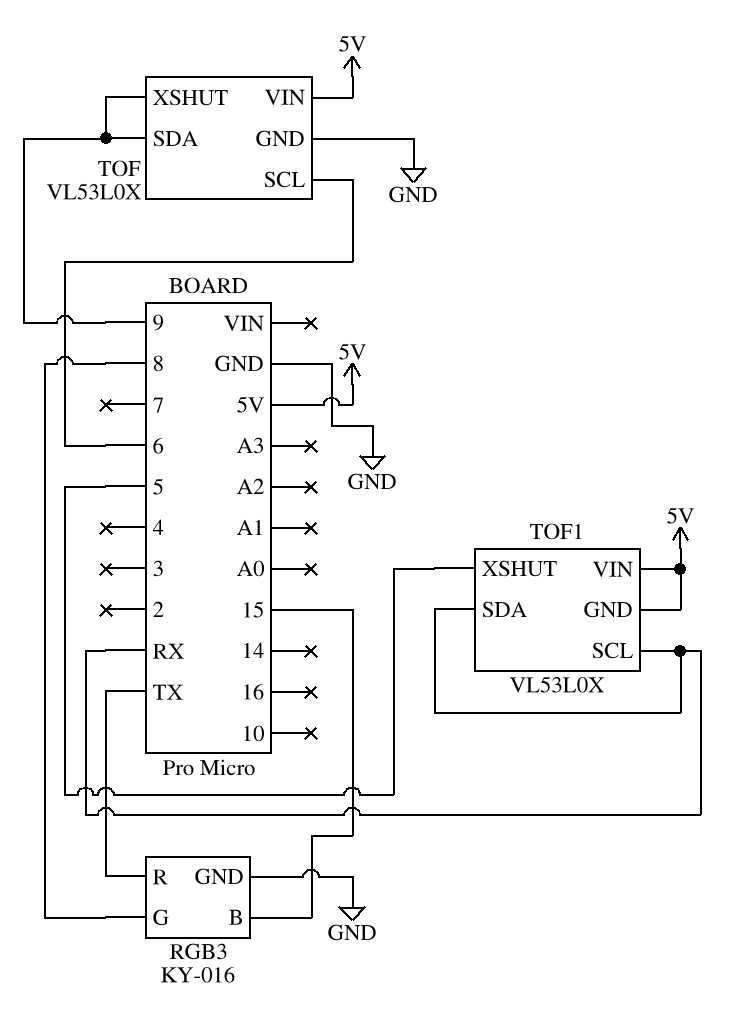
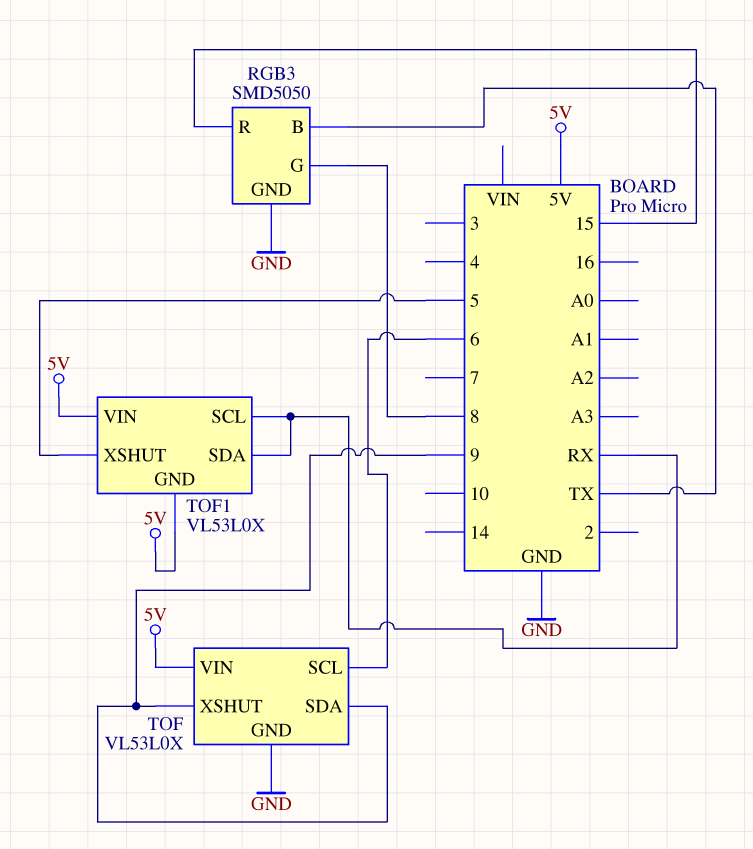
RGB3: KY-016 -> SMD5050
RGB3 pin B: 15 -> TX
RGB3 pin R: TX -> 15

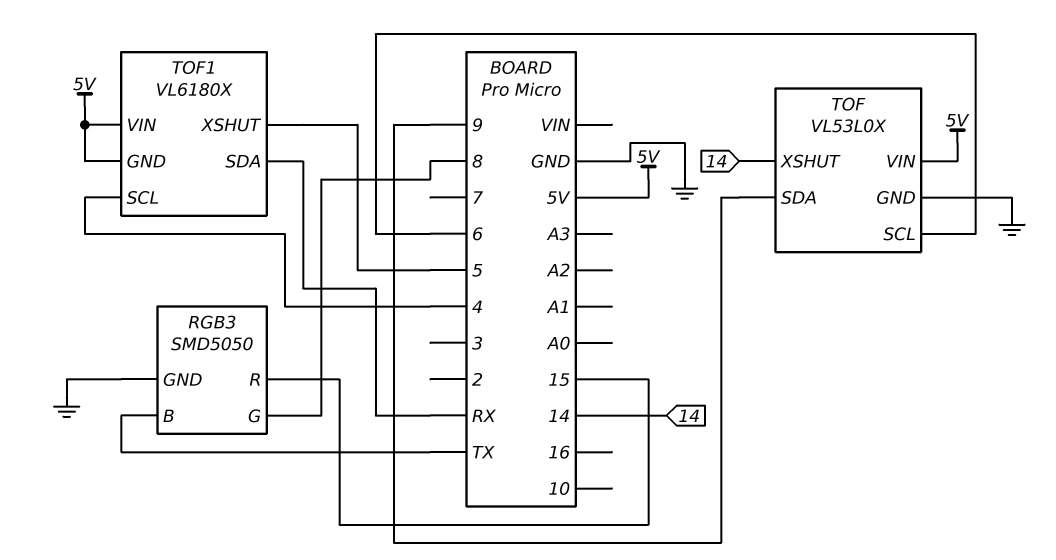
TOF pin XSHUT: 9 -> 14
TOF1: VL53L0X -> VL6180X
TOF1 pin SCL: RX -> 4

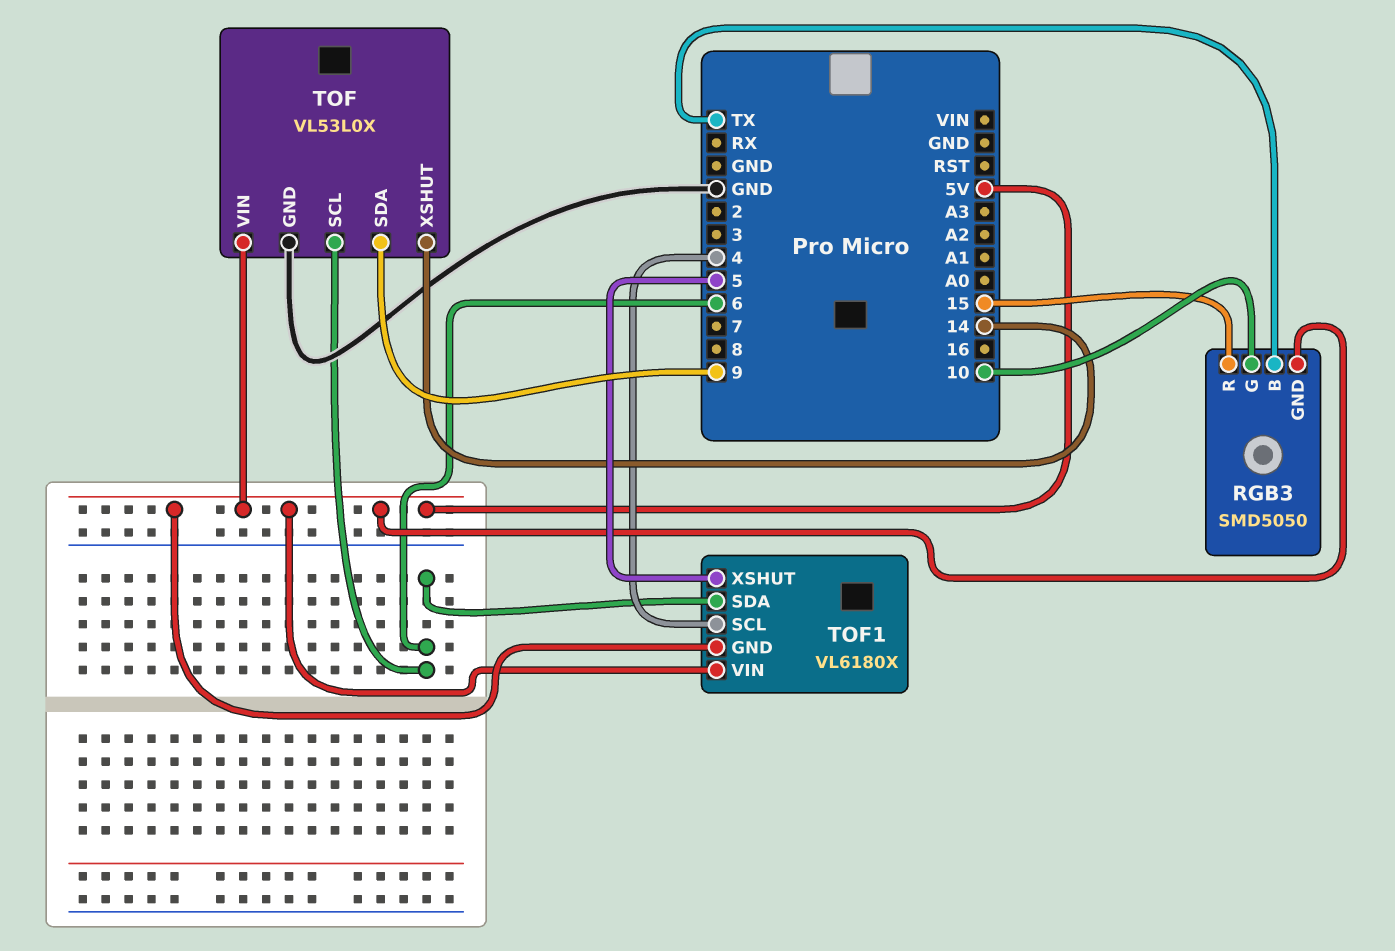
RGB3 pin G: 8 -> 10
RGB3 pin GND: GND -> 5V
TOF1 pin SDA: RX -> 6

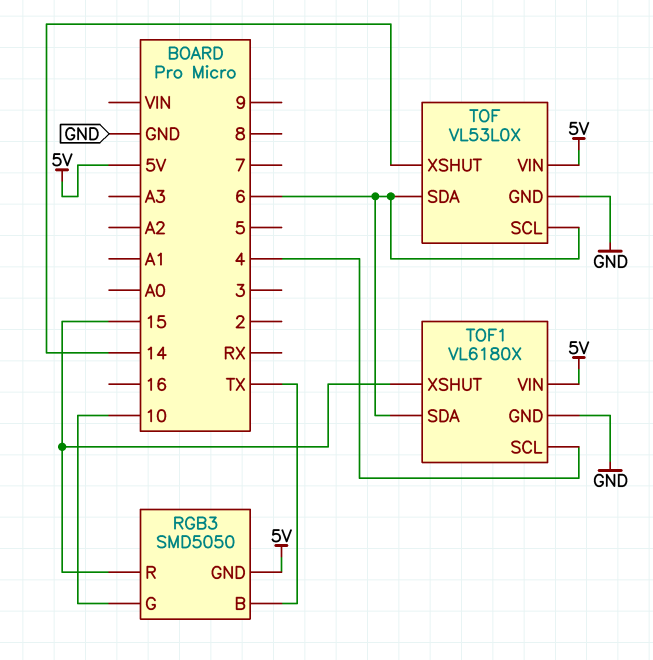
TOF pin SDA: 9 -> 6
TOF1 pin GND: 5V -> GND
TOF1 pin XSHUT: 5 -> 15

